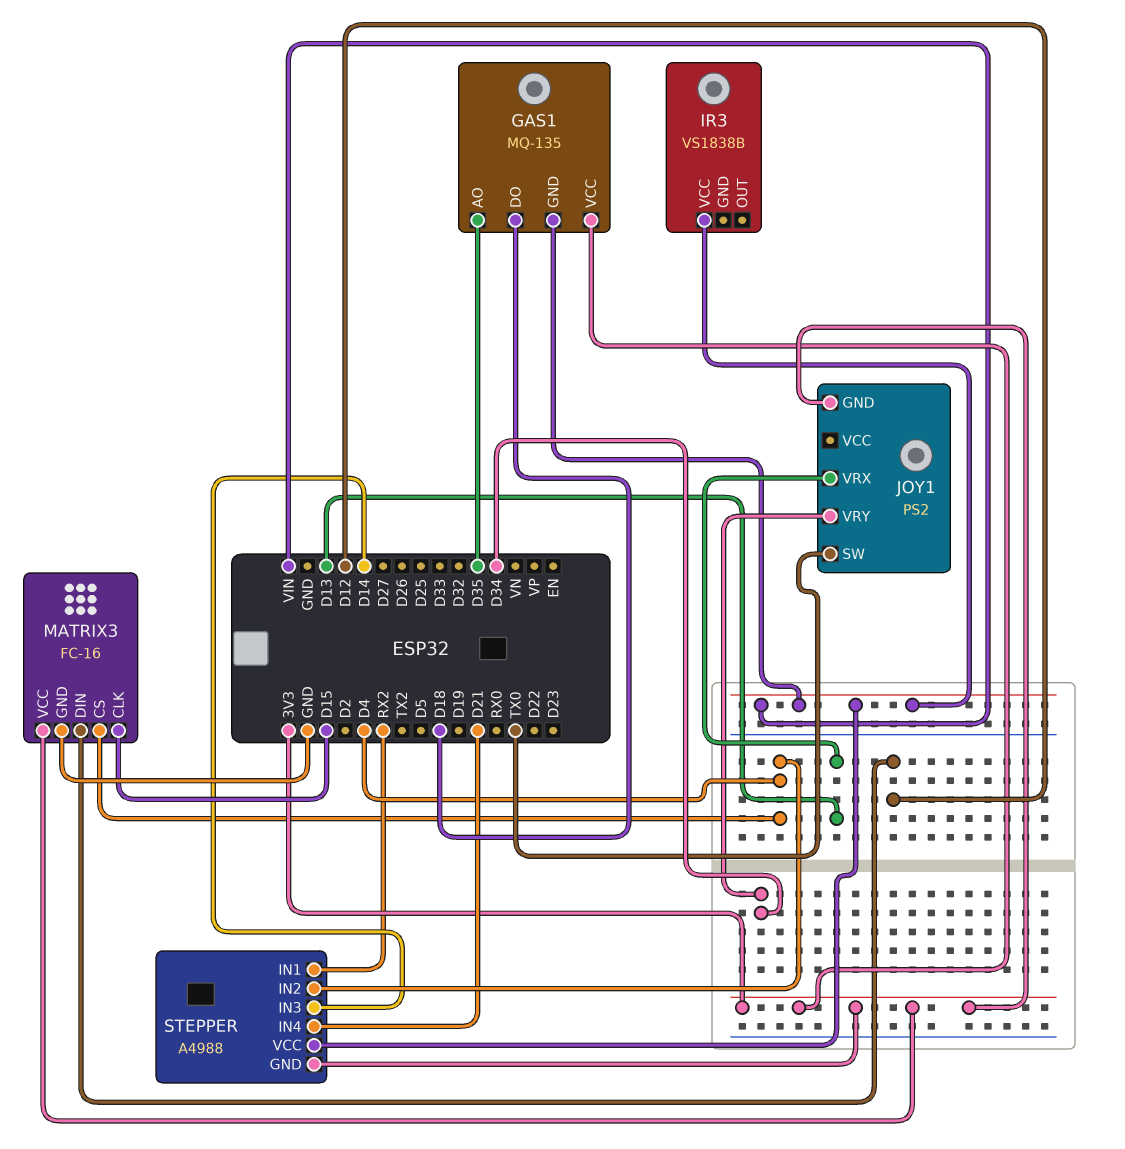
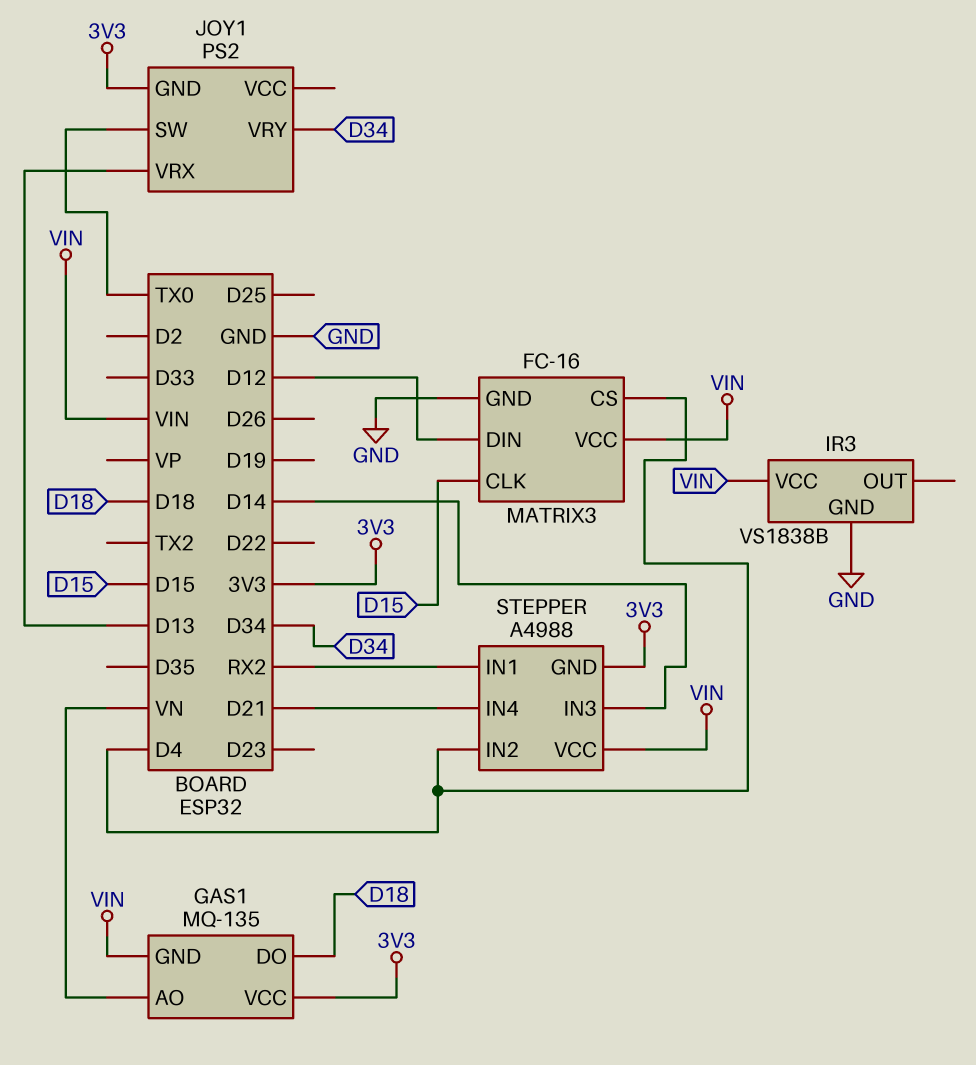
GAS1 pin AO: D35 -> VN
IR3 pin GND: none -> GND
MATRIX3 pin VCC: 3V3 -> VIN

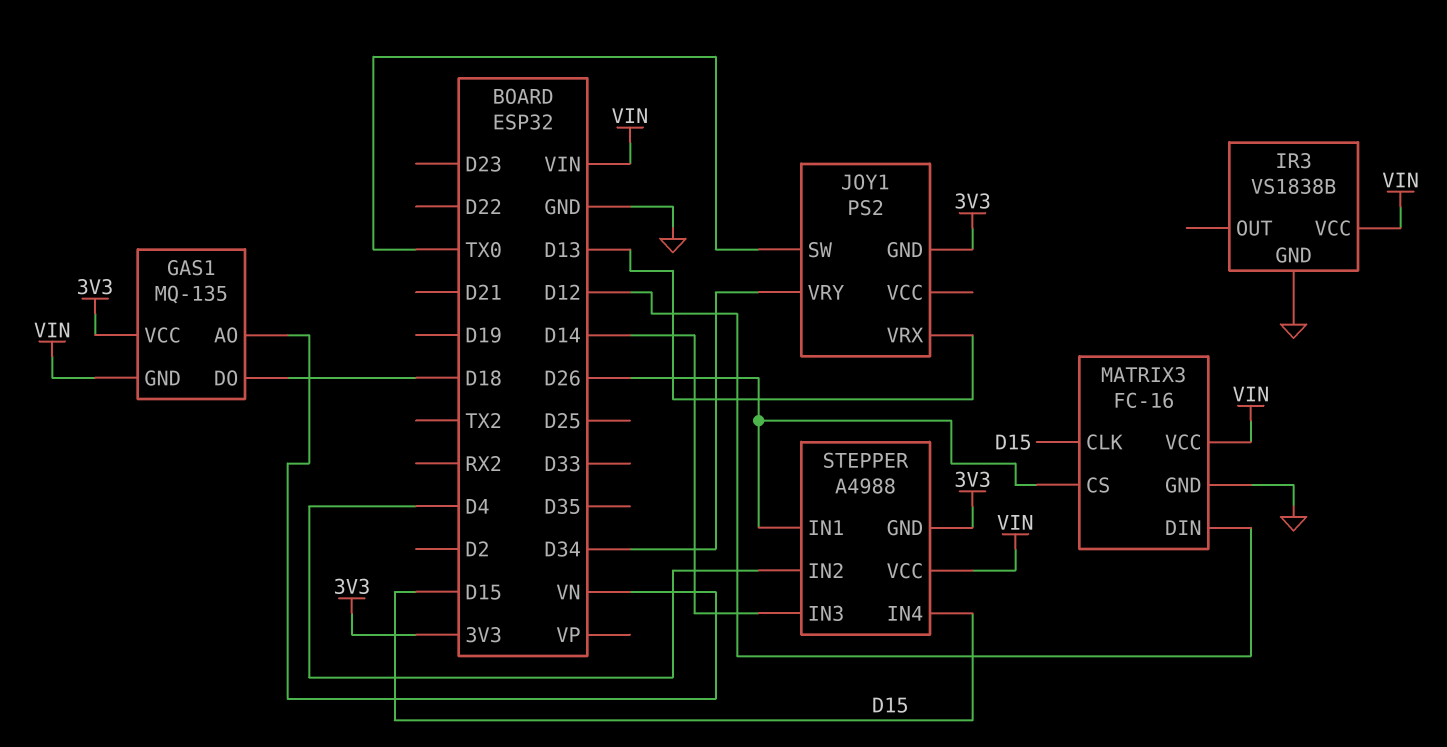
MATRIX3 pin CS: D4 -> D26
STEPPER pin IN1: RX2 -> D26
STEPPER pin IN4: D21 -> D15

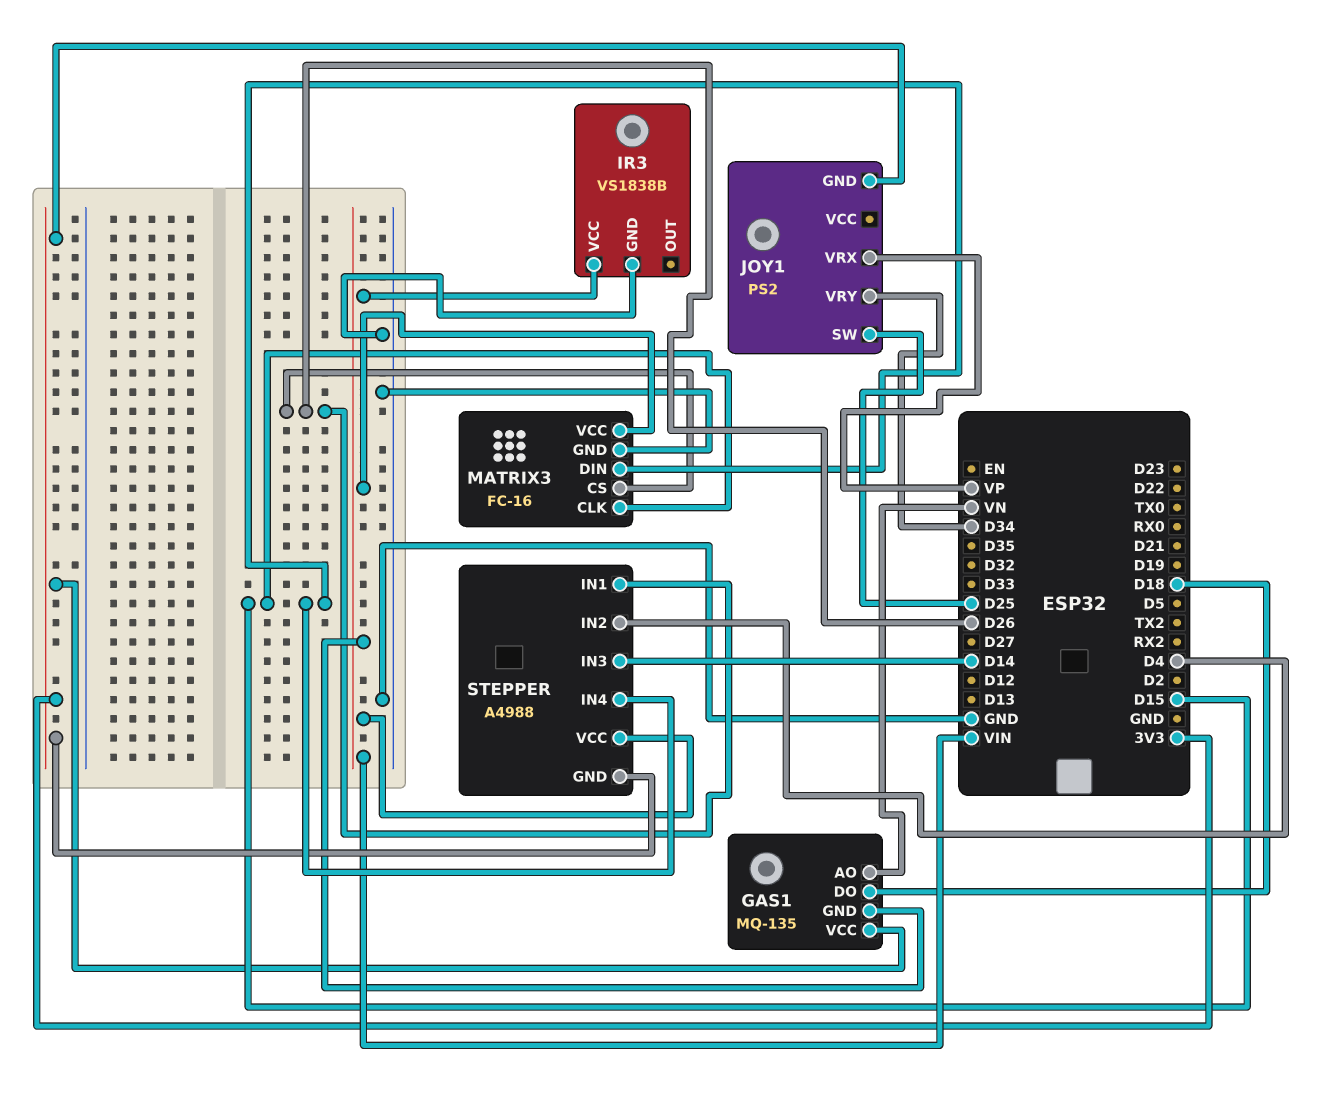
JOY1 pin SW: TX0 -> D25
JOY1 pin VRX: D13 -> VP
MATRIX3 pin DIN: D12 -> D15

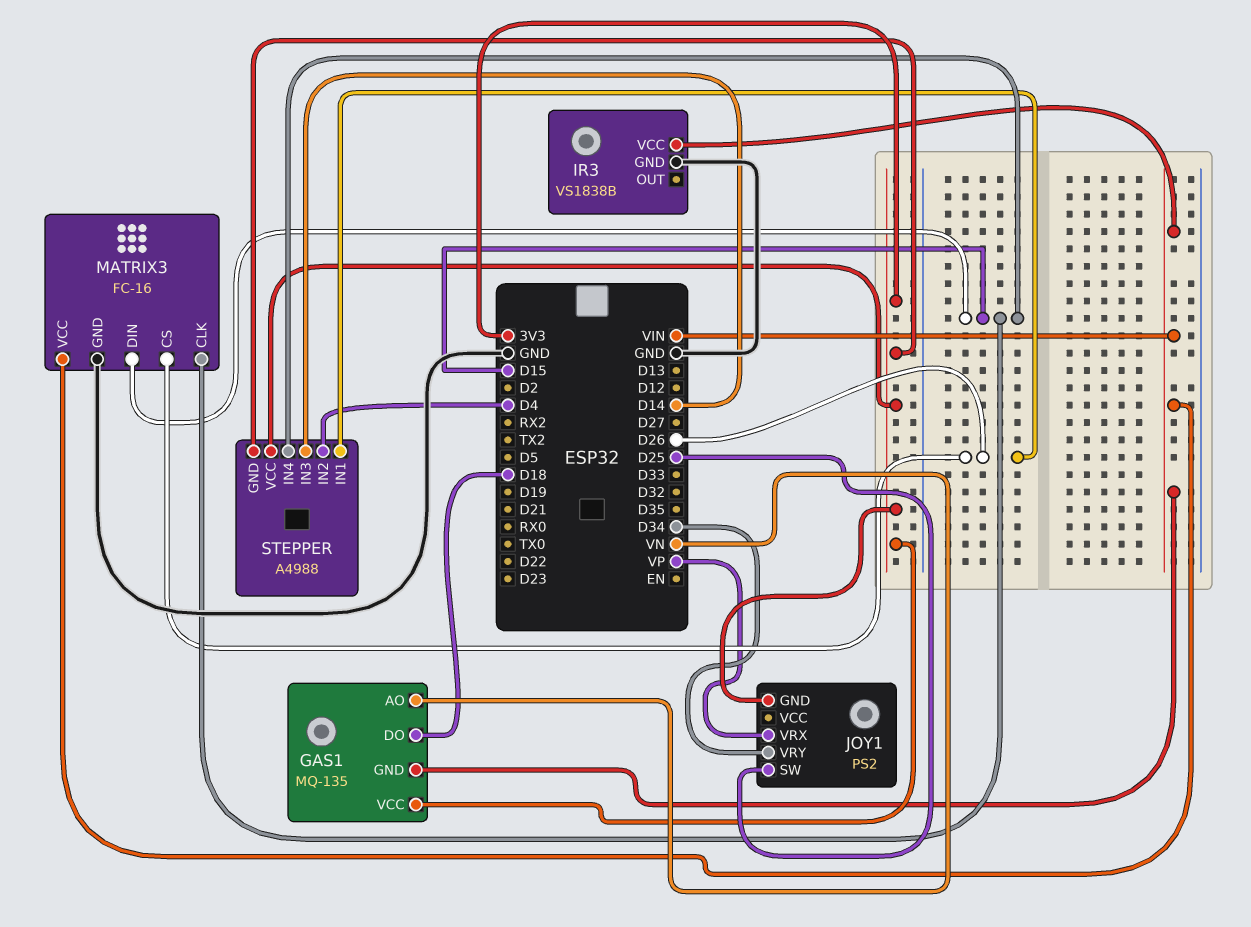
STEPPER pin VCC: VIN -> 3V3

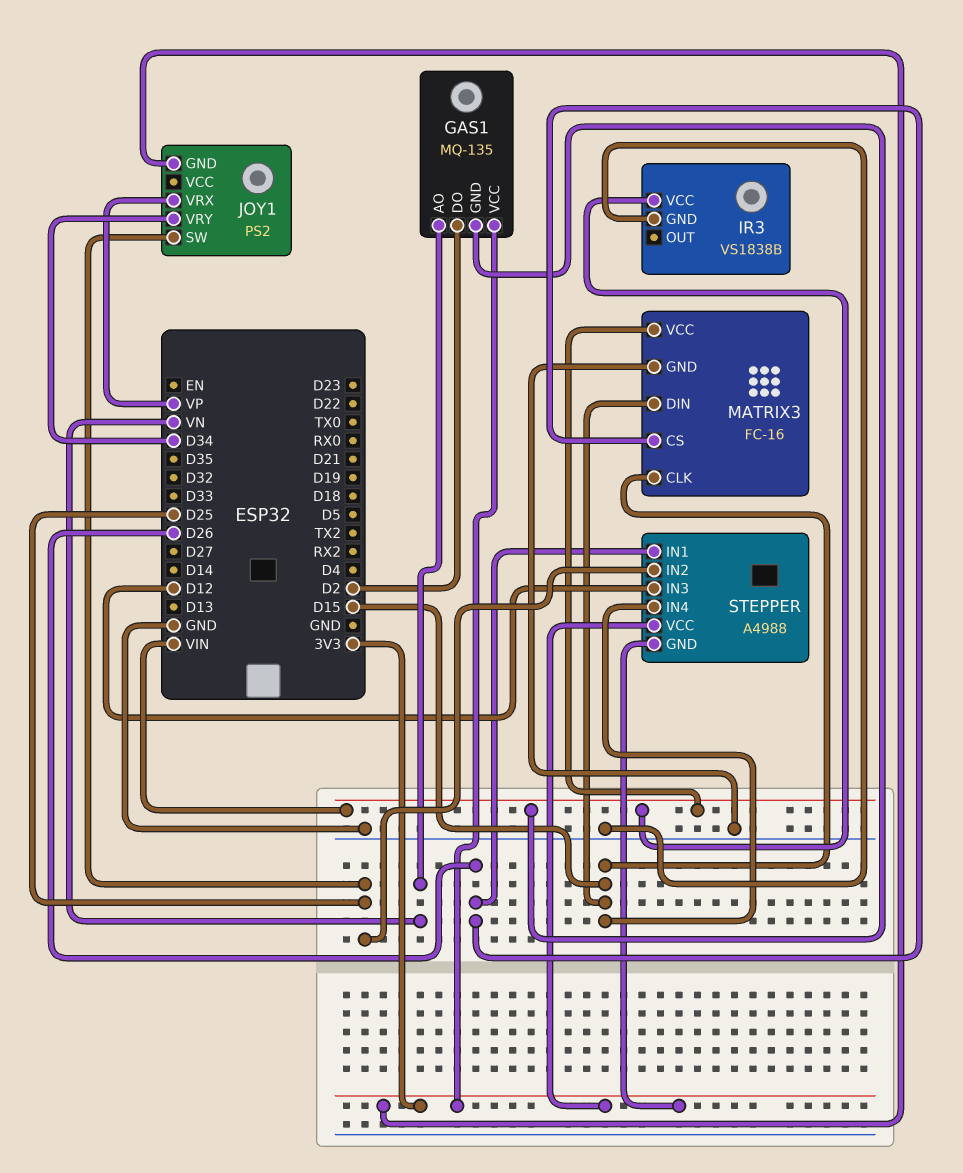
GAS1 pin DO: D18 -> D2
STEPPER pin IN2: D4 -> D25
STEPPER pin IN3: D14 -> D12

